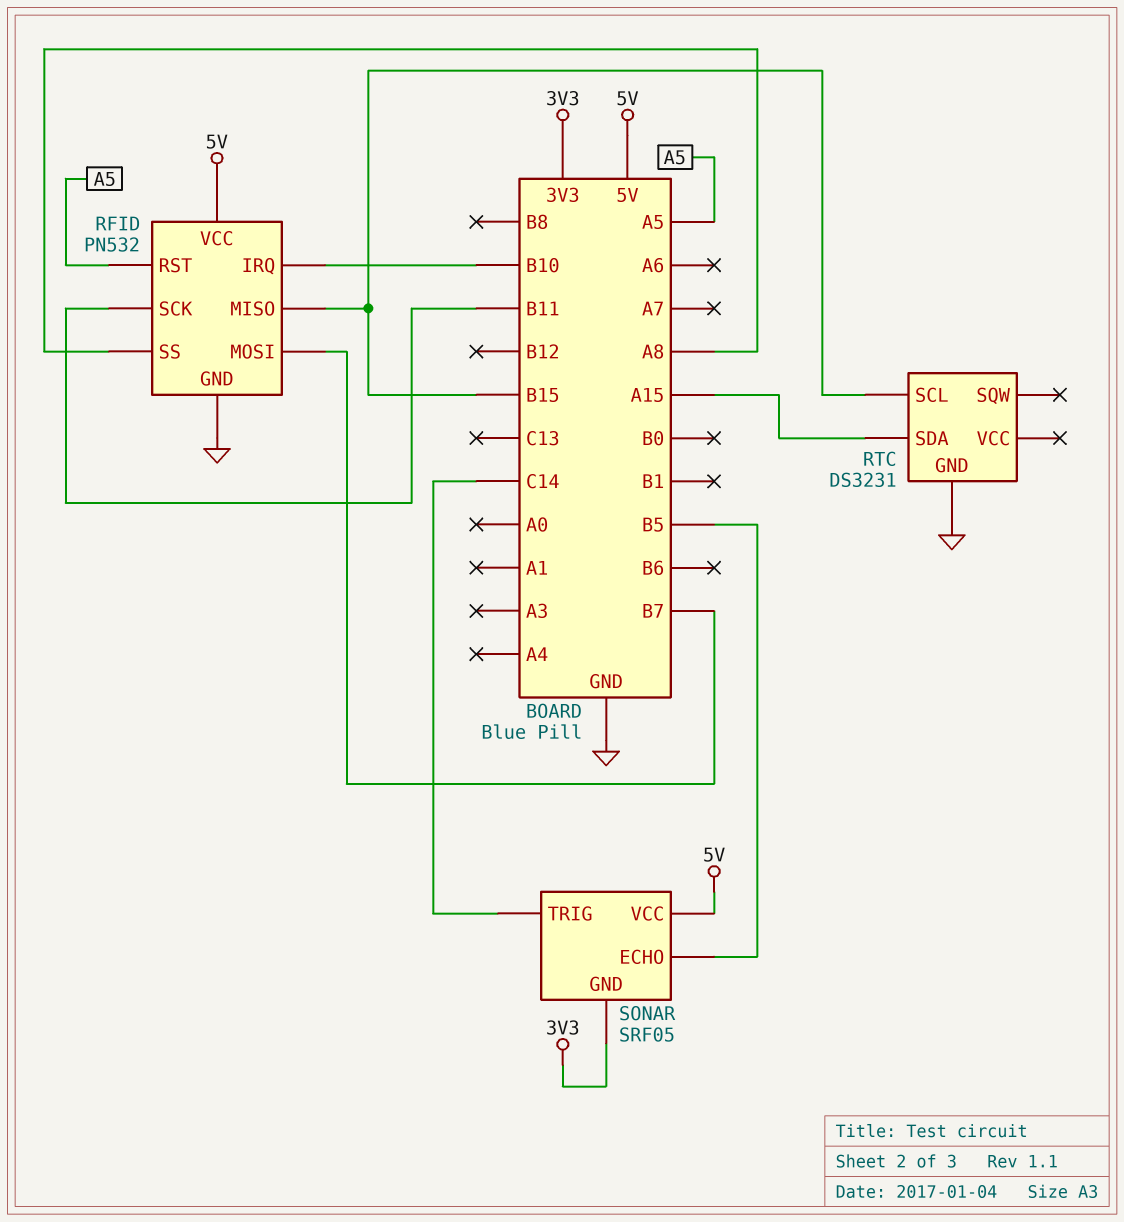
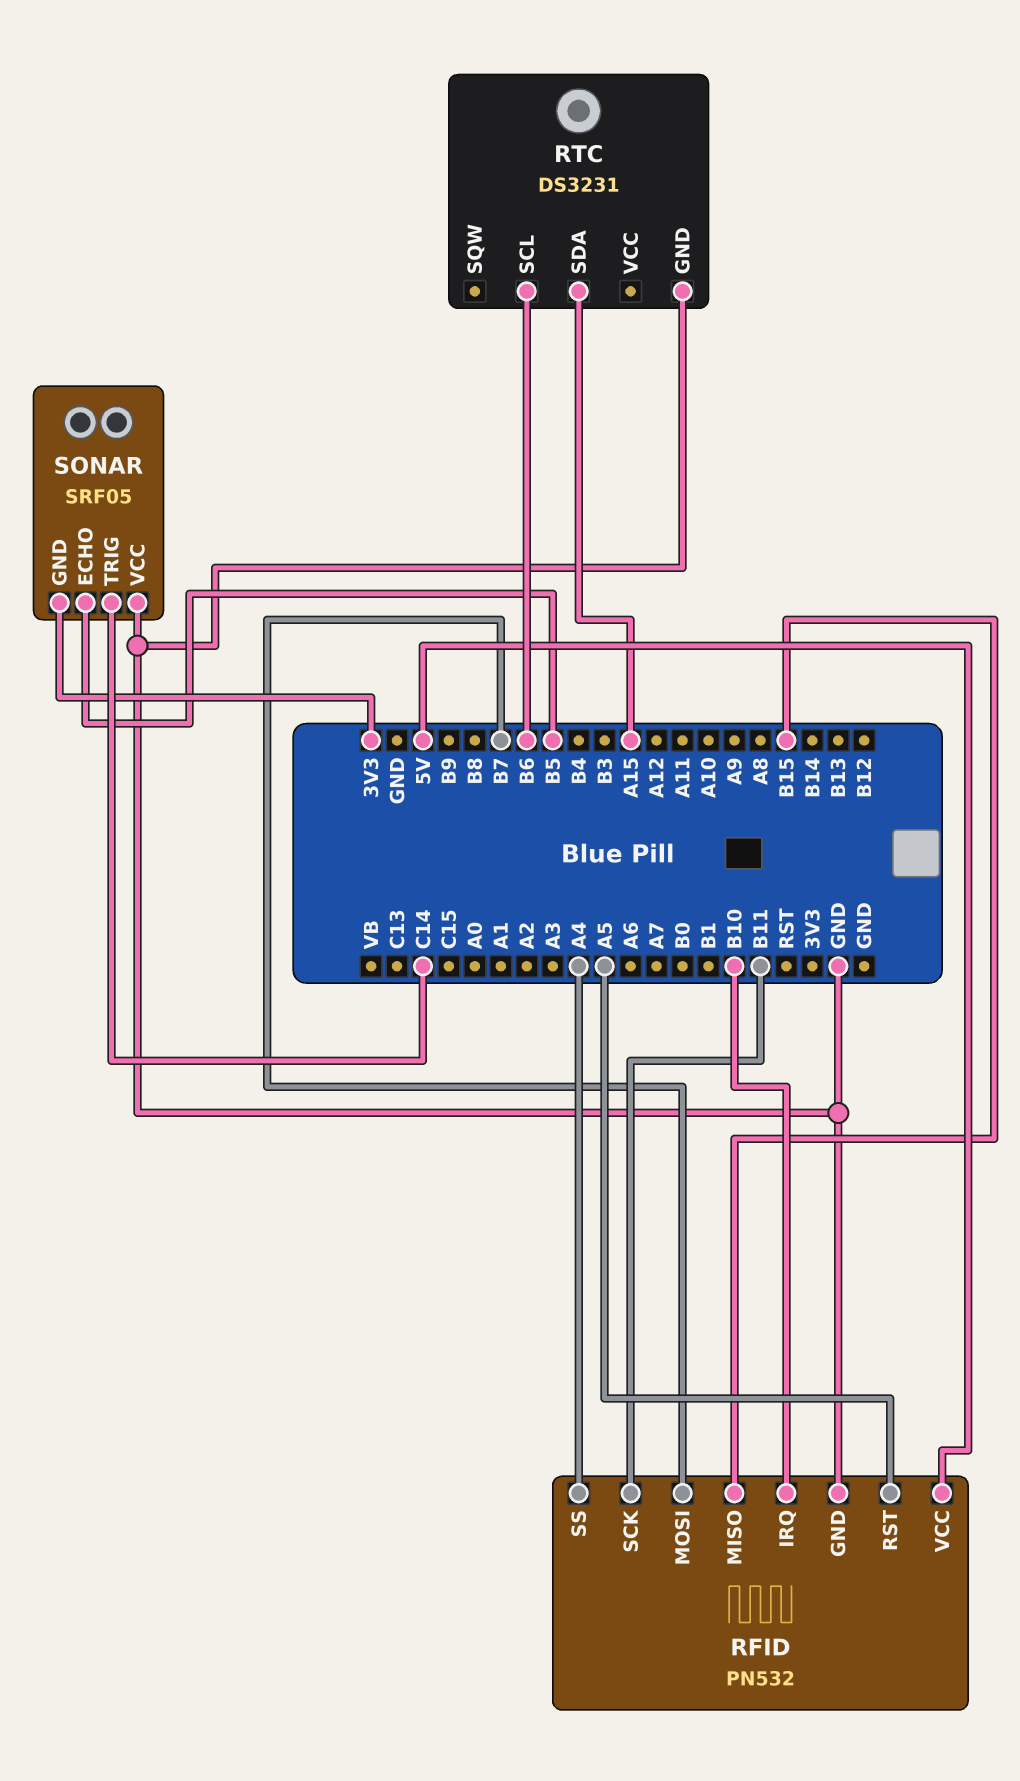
RFID pin SS: A8 -> A4
RTC pin SCL: B15 -> B6
SONAR pin VCC: 5V -> GND

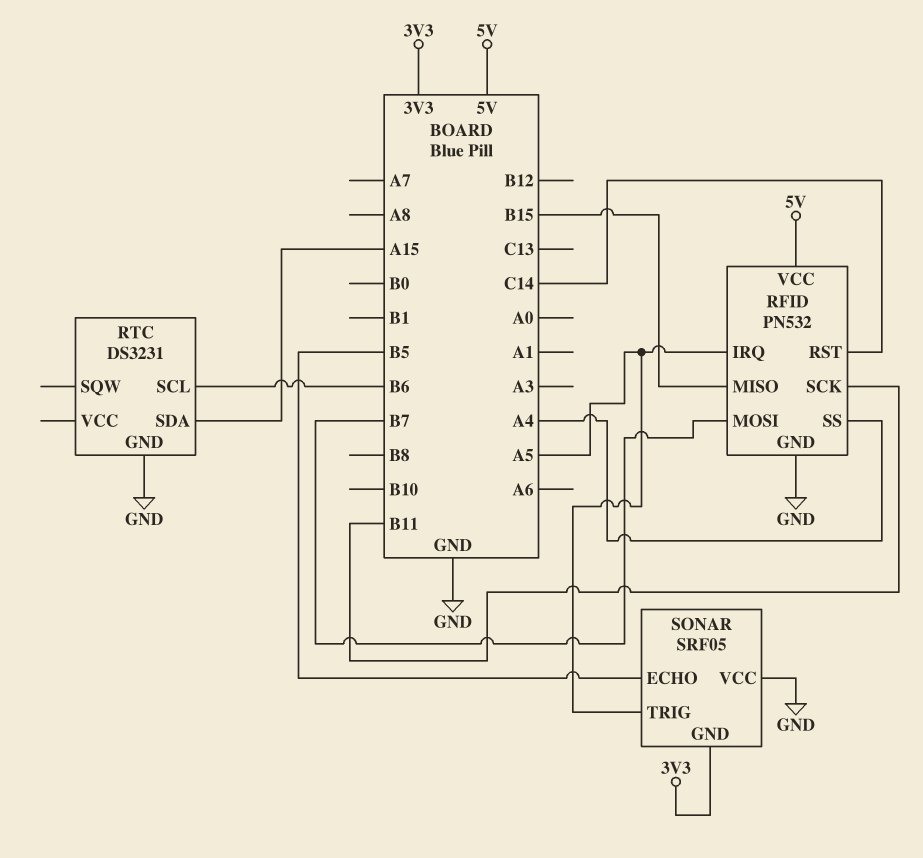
RFID pin IRQ: B10 -> A5
RFID pin RST: A5 -> C14
SONAR pin TRIG: C14 -> A5

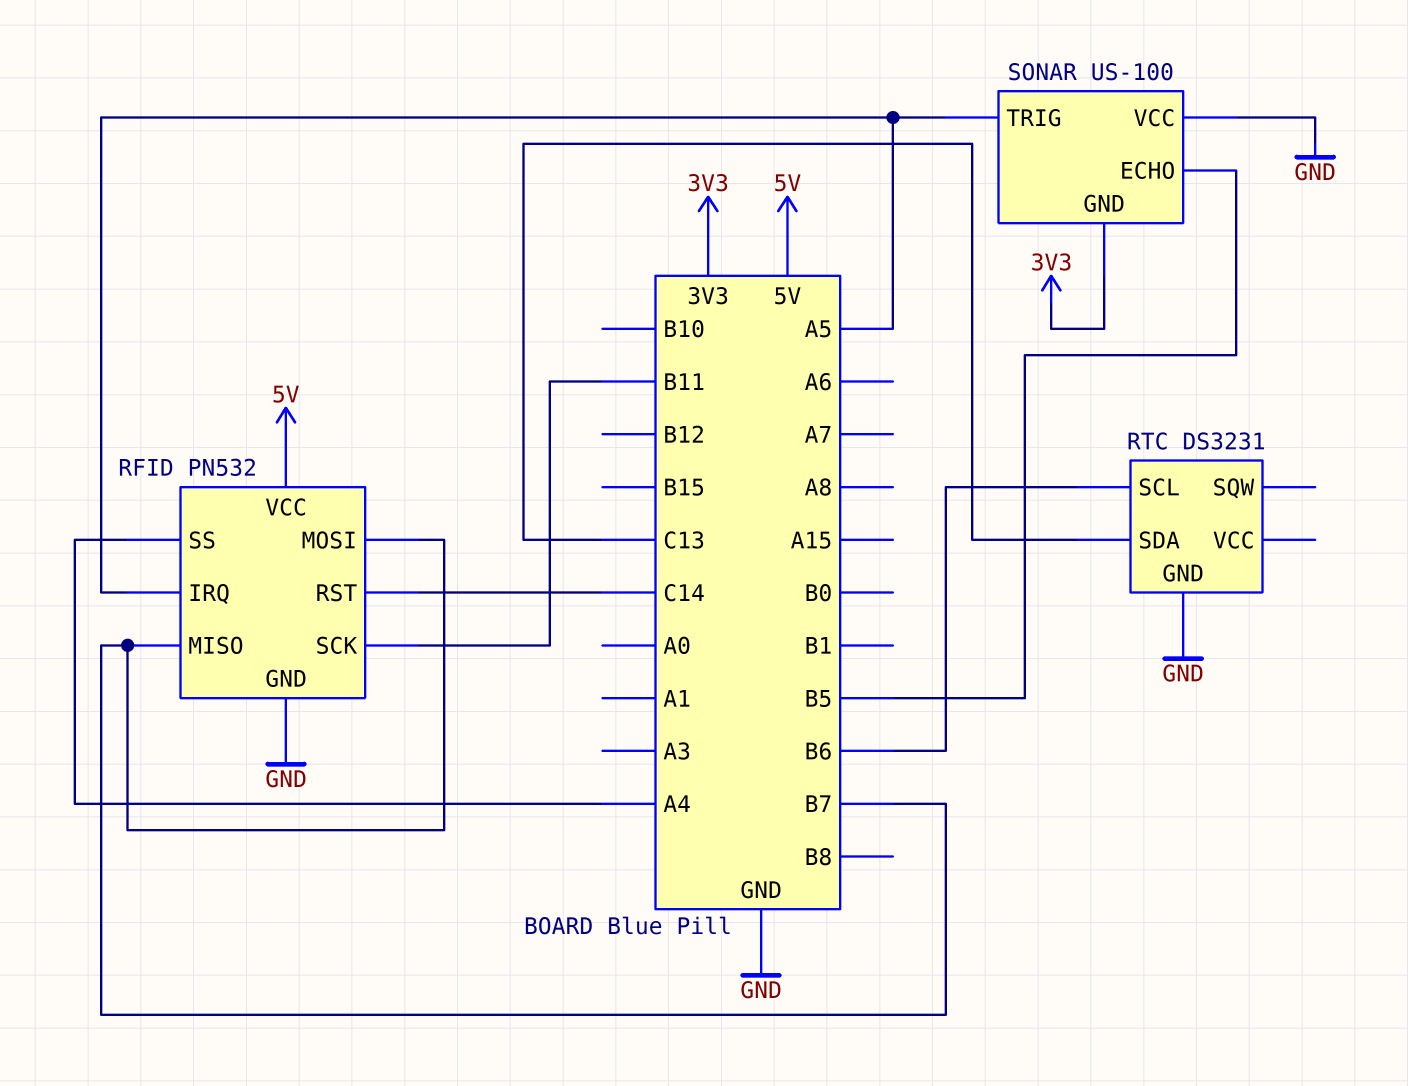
RFID pin MISO: B15 -> B7
RTC pin SDA: A15 -> C13
SONAR: SRF05 -> US-100

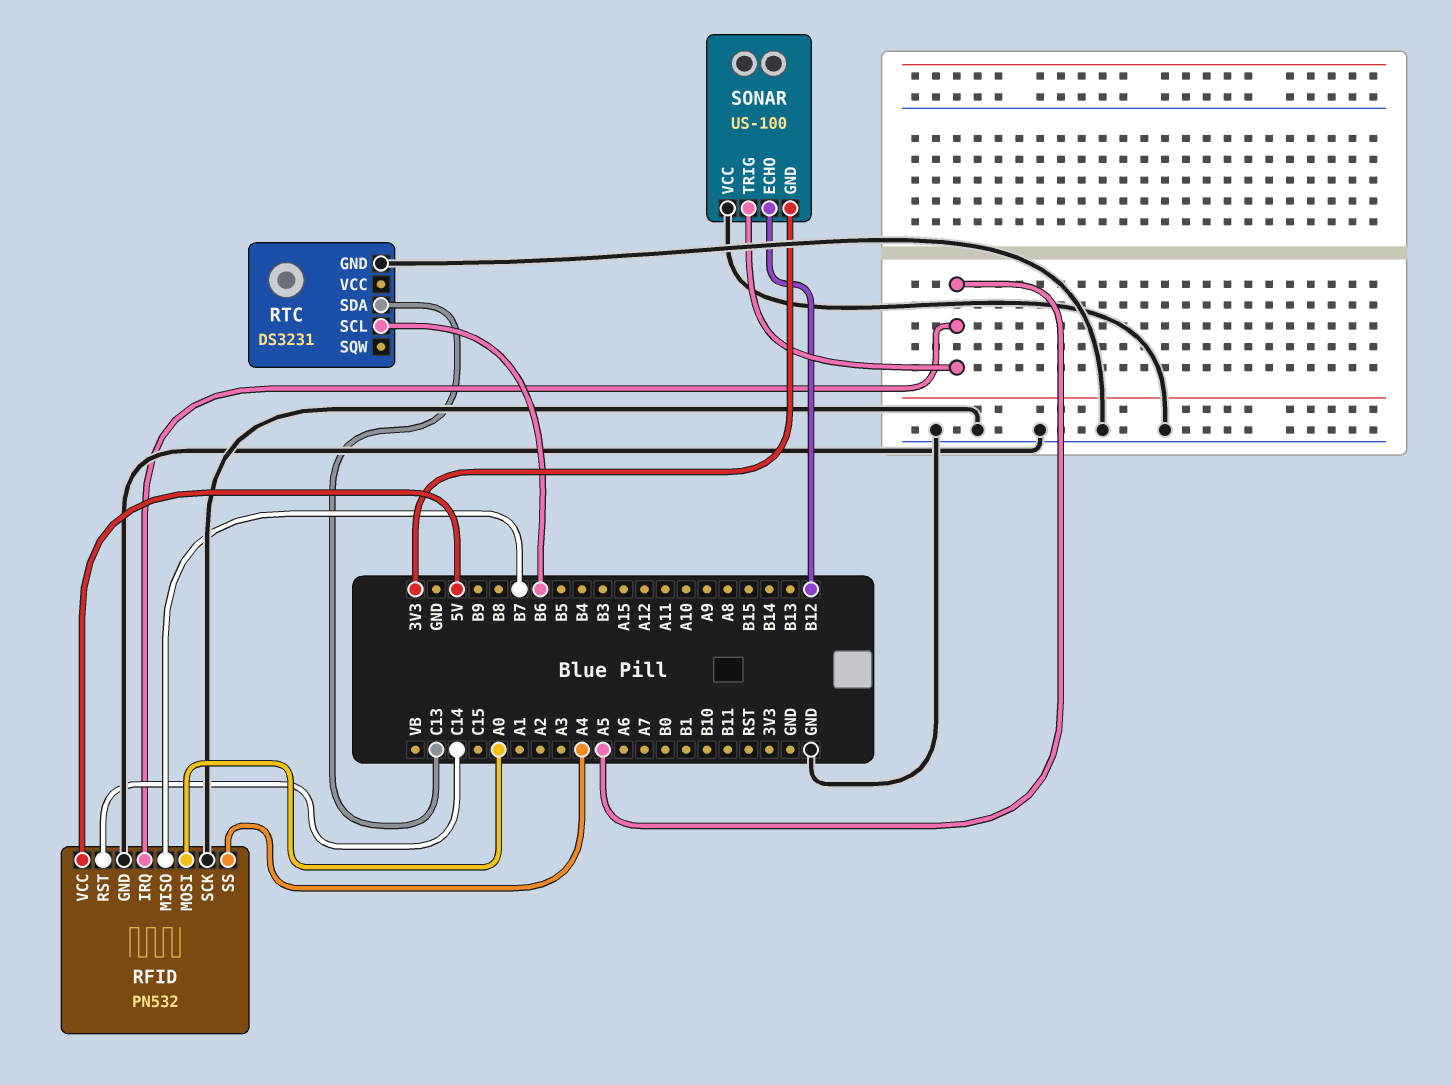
RFID pin MOSI: B7 -> A0
RFID pin SCK: B11 -> GND
SONAR pin ECHO: B5 -> B12

